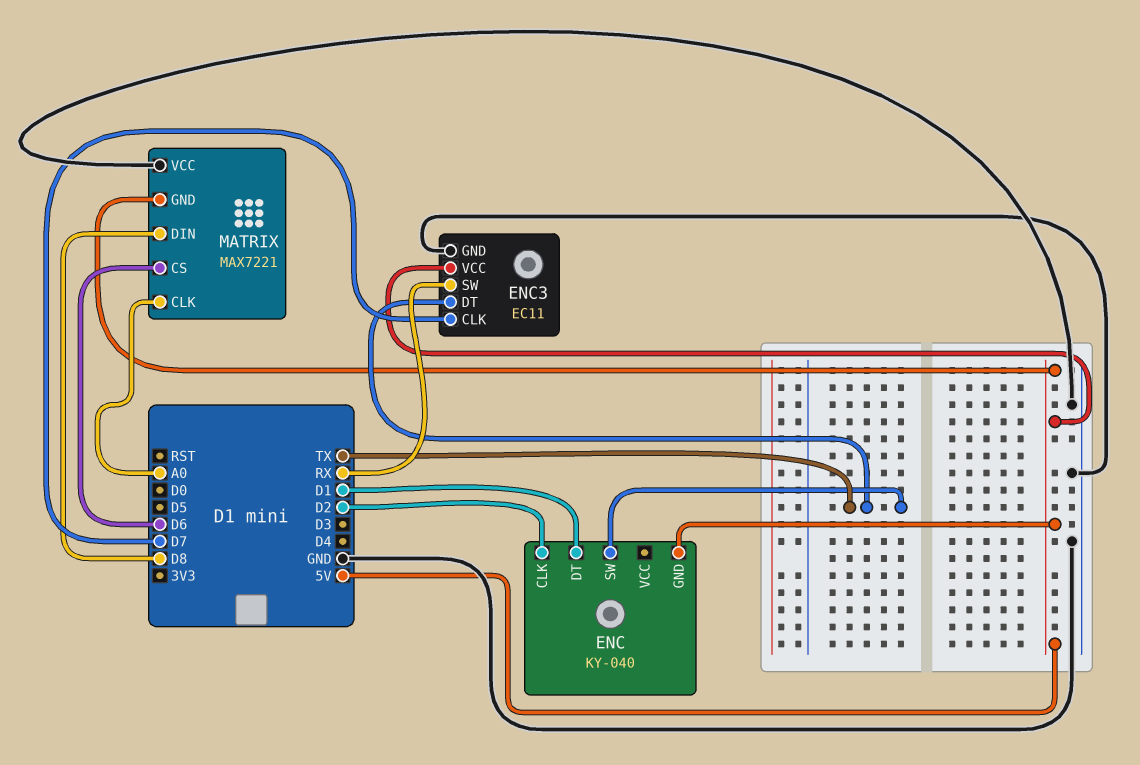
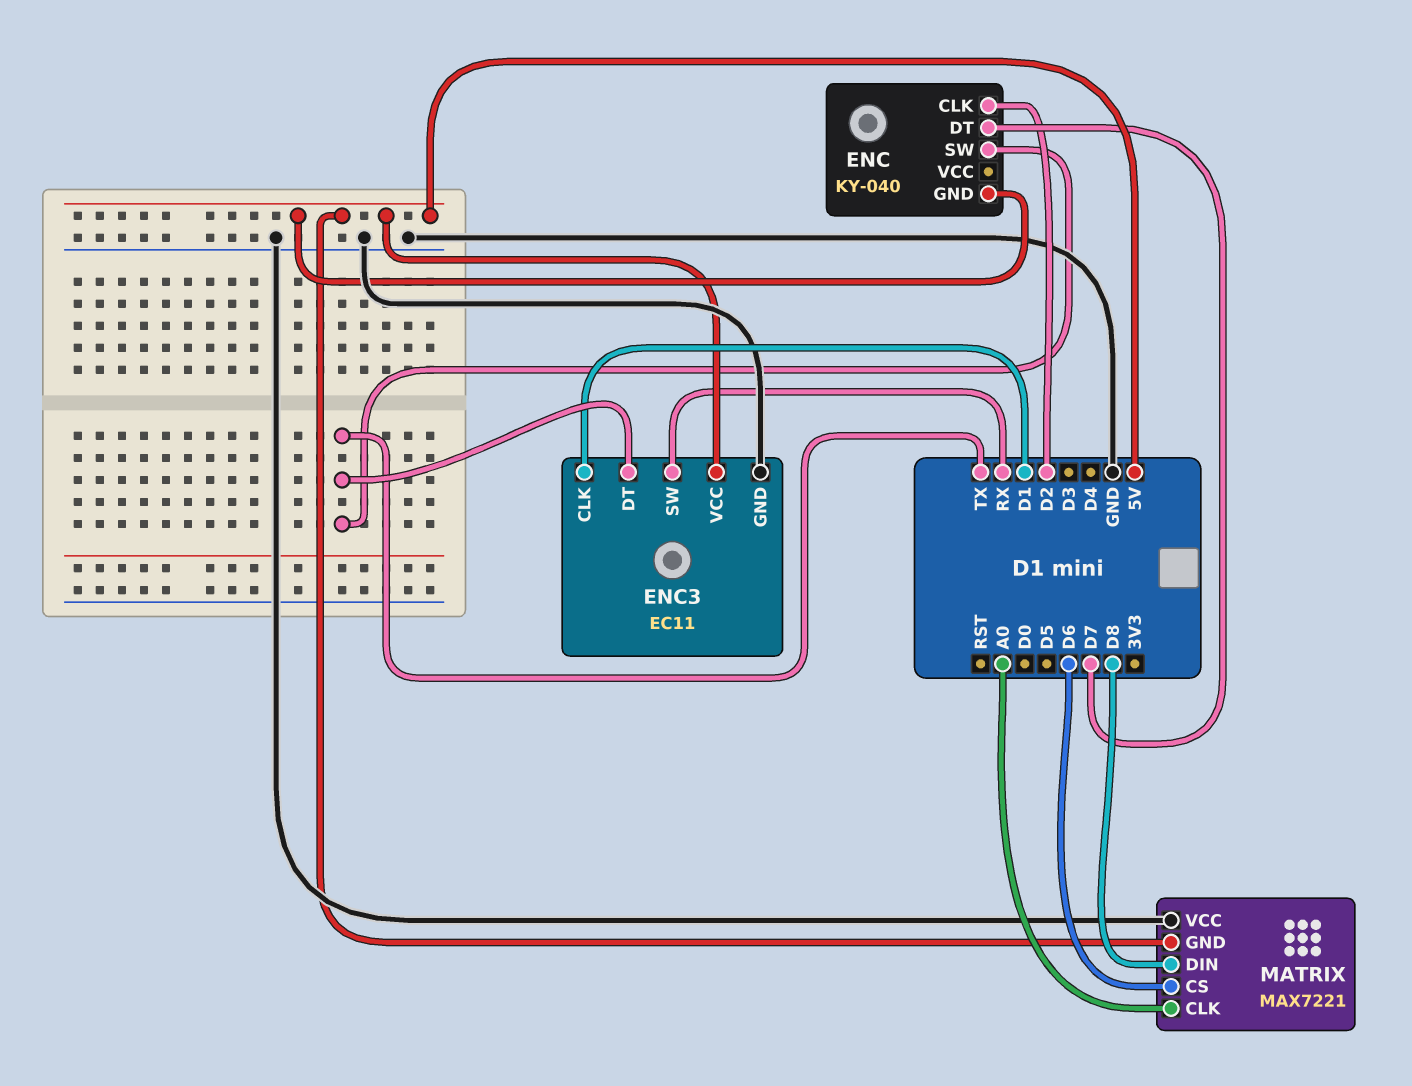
ENC pin DT: D1 -> D7
ENC3 pin CLK: D7 -> D1

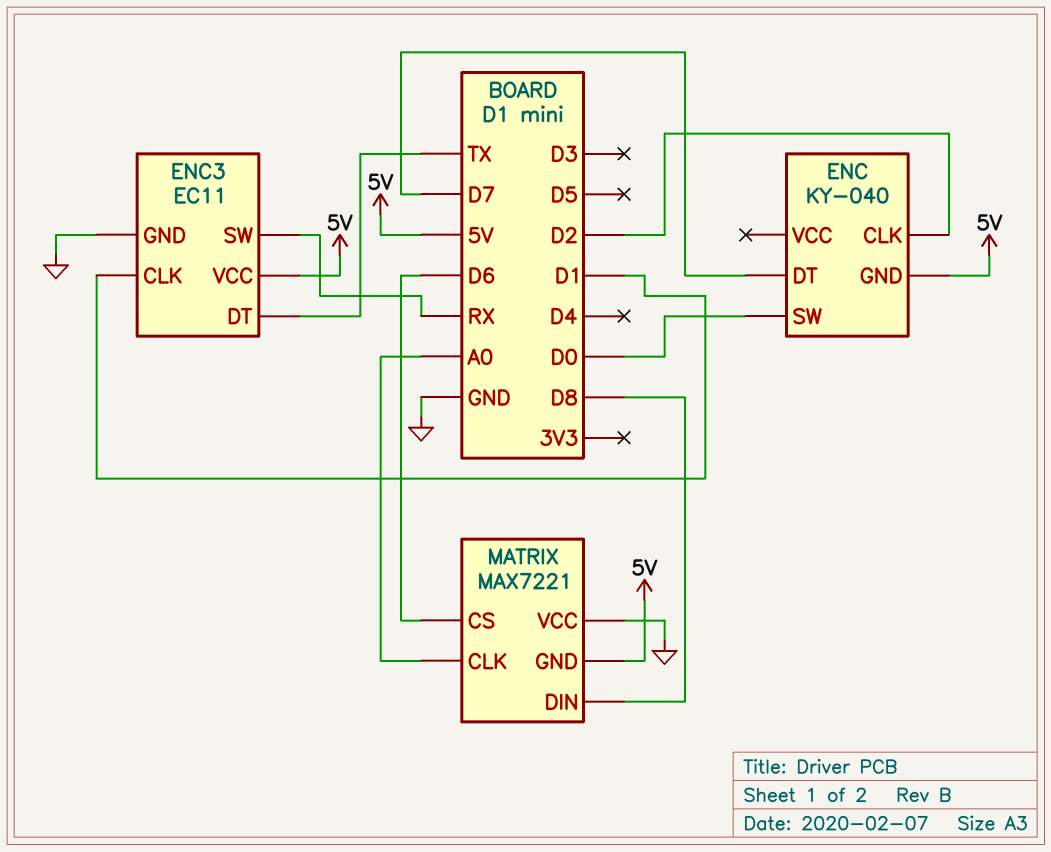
ENC pin SW: TX -> D0

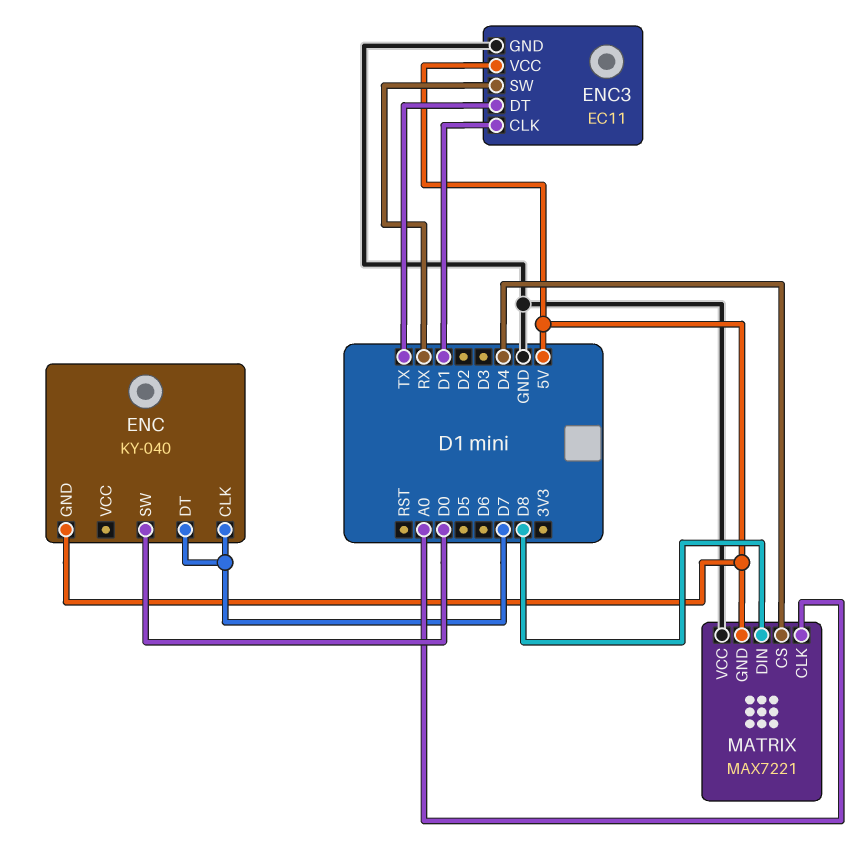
ENC pin CLK: D2 -> D7
MATRIX pin CS: D6 -> D4

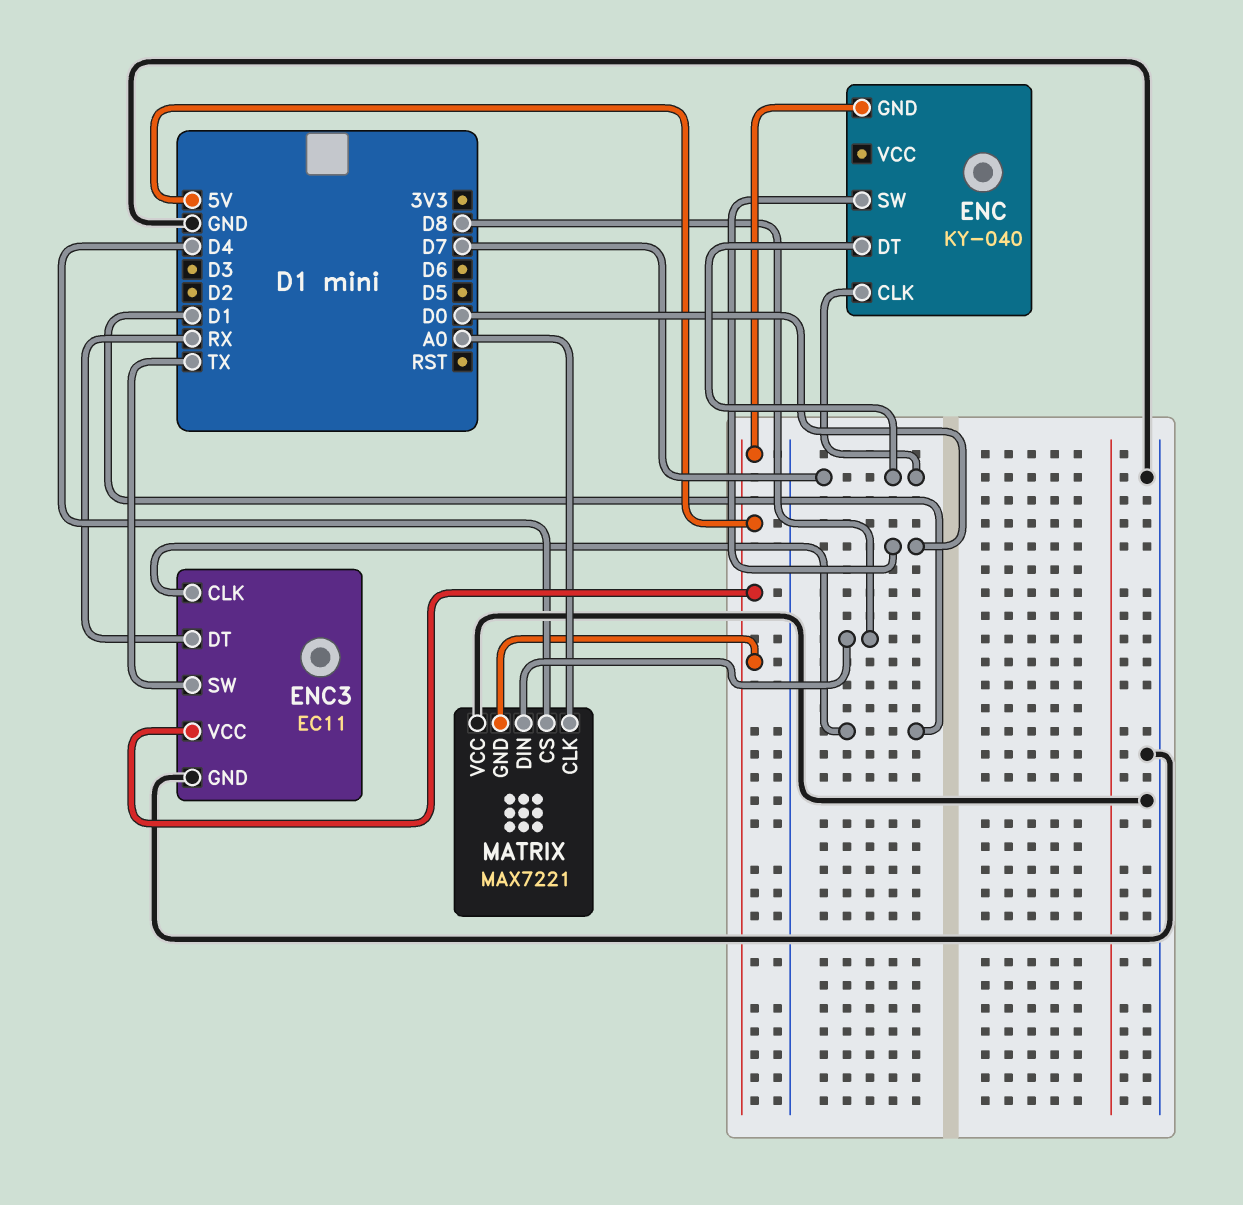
ENC3 pin DT: TX -> RX
ENC3 pin SW: RX -> TX

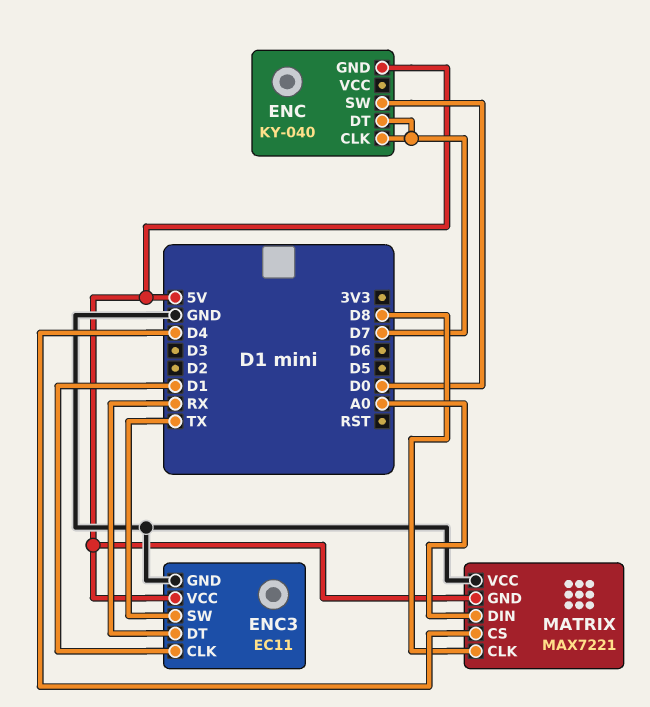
MATRIX pin CLK: A0 -> D8
MATRIX pin DIN: D8 -> A0

